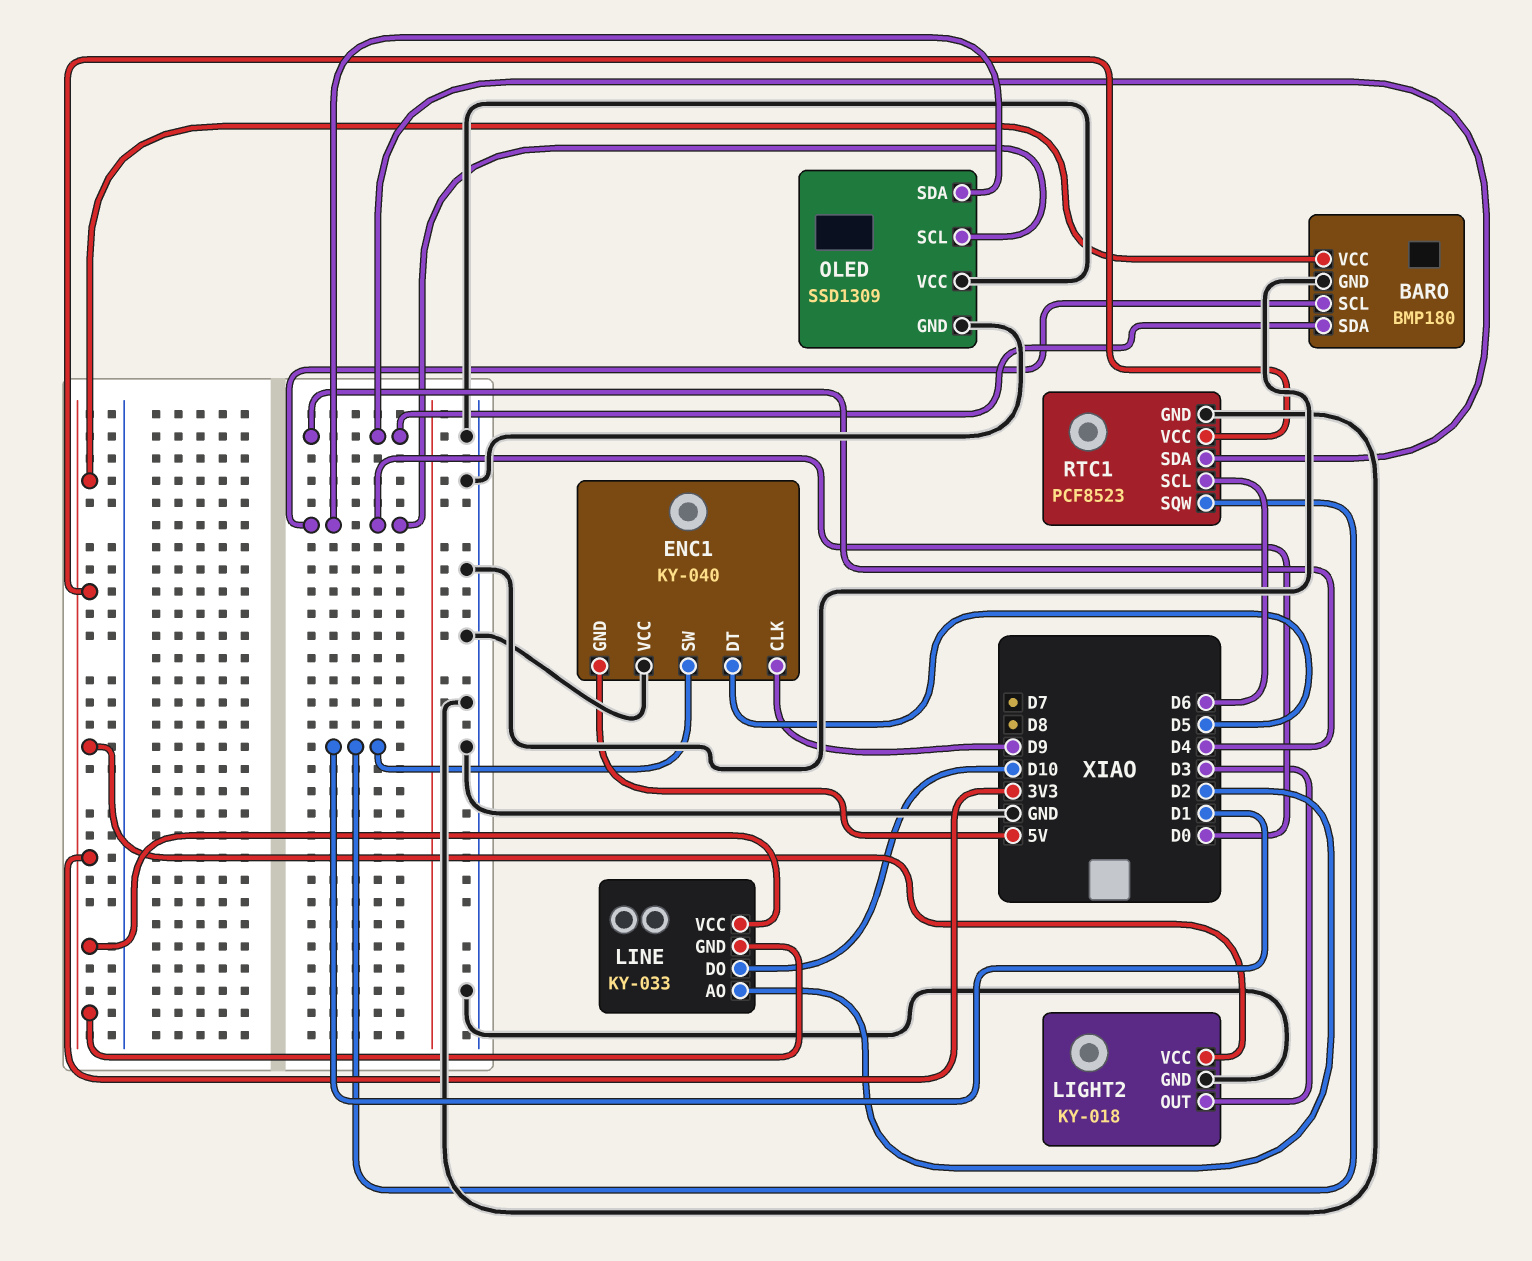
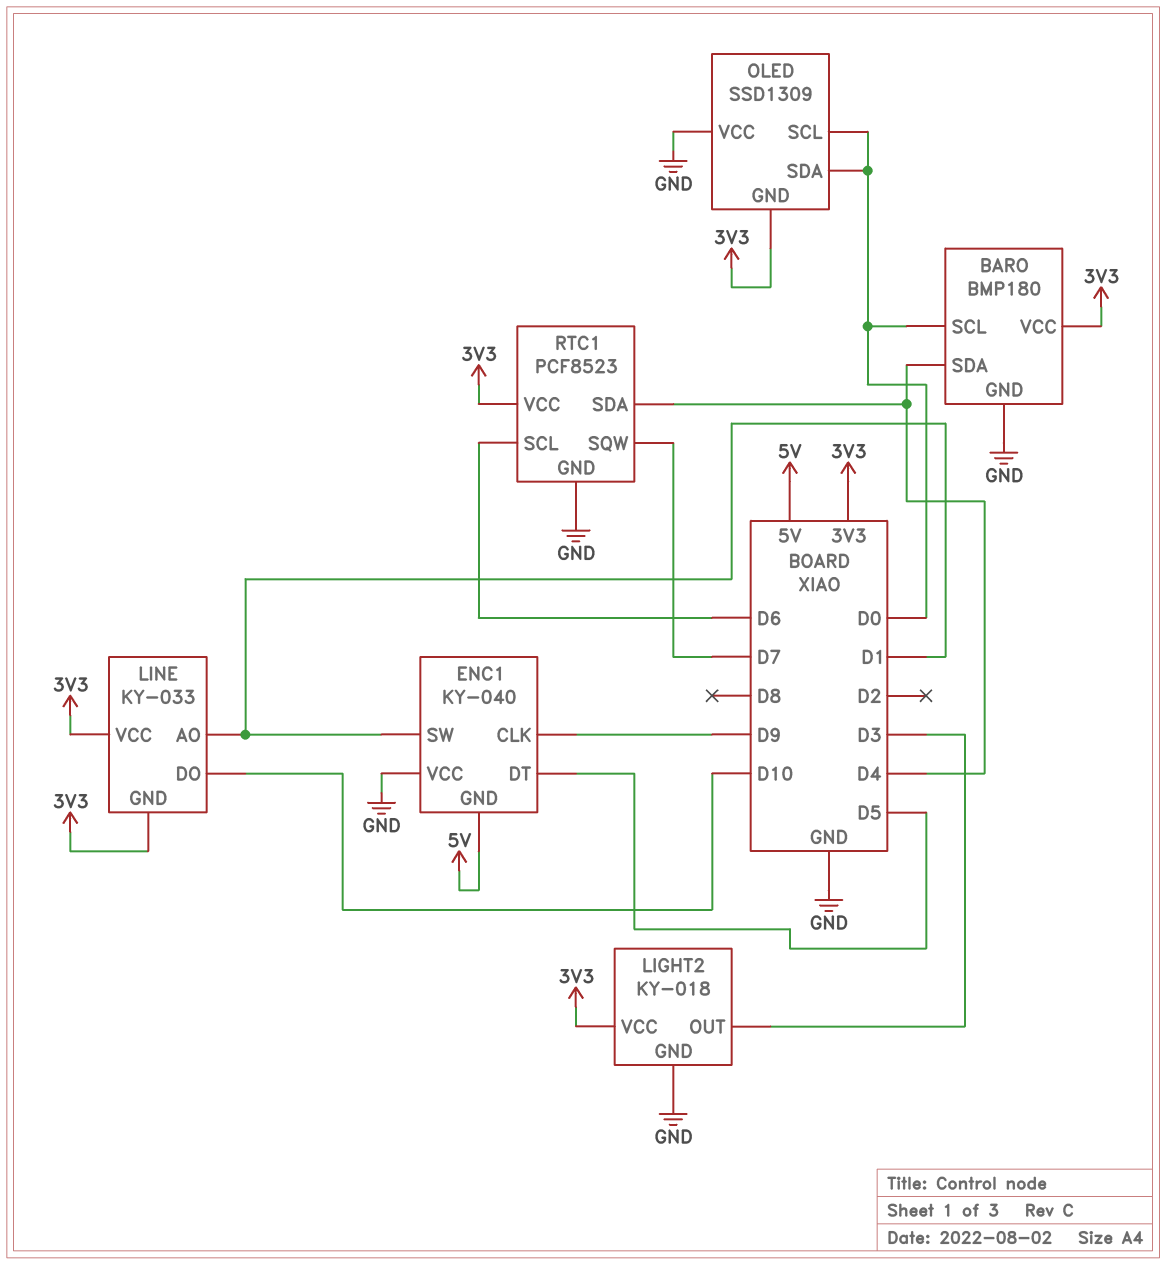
LINE pin AO: D2 -> D1
OLED pin GND: GND -> 3V3
RTC1 pin SQW: D1 -> D7

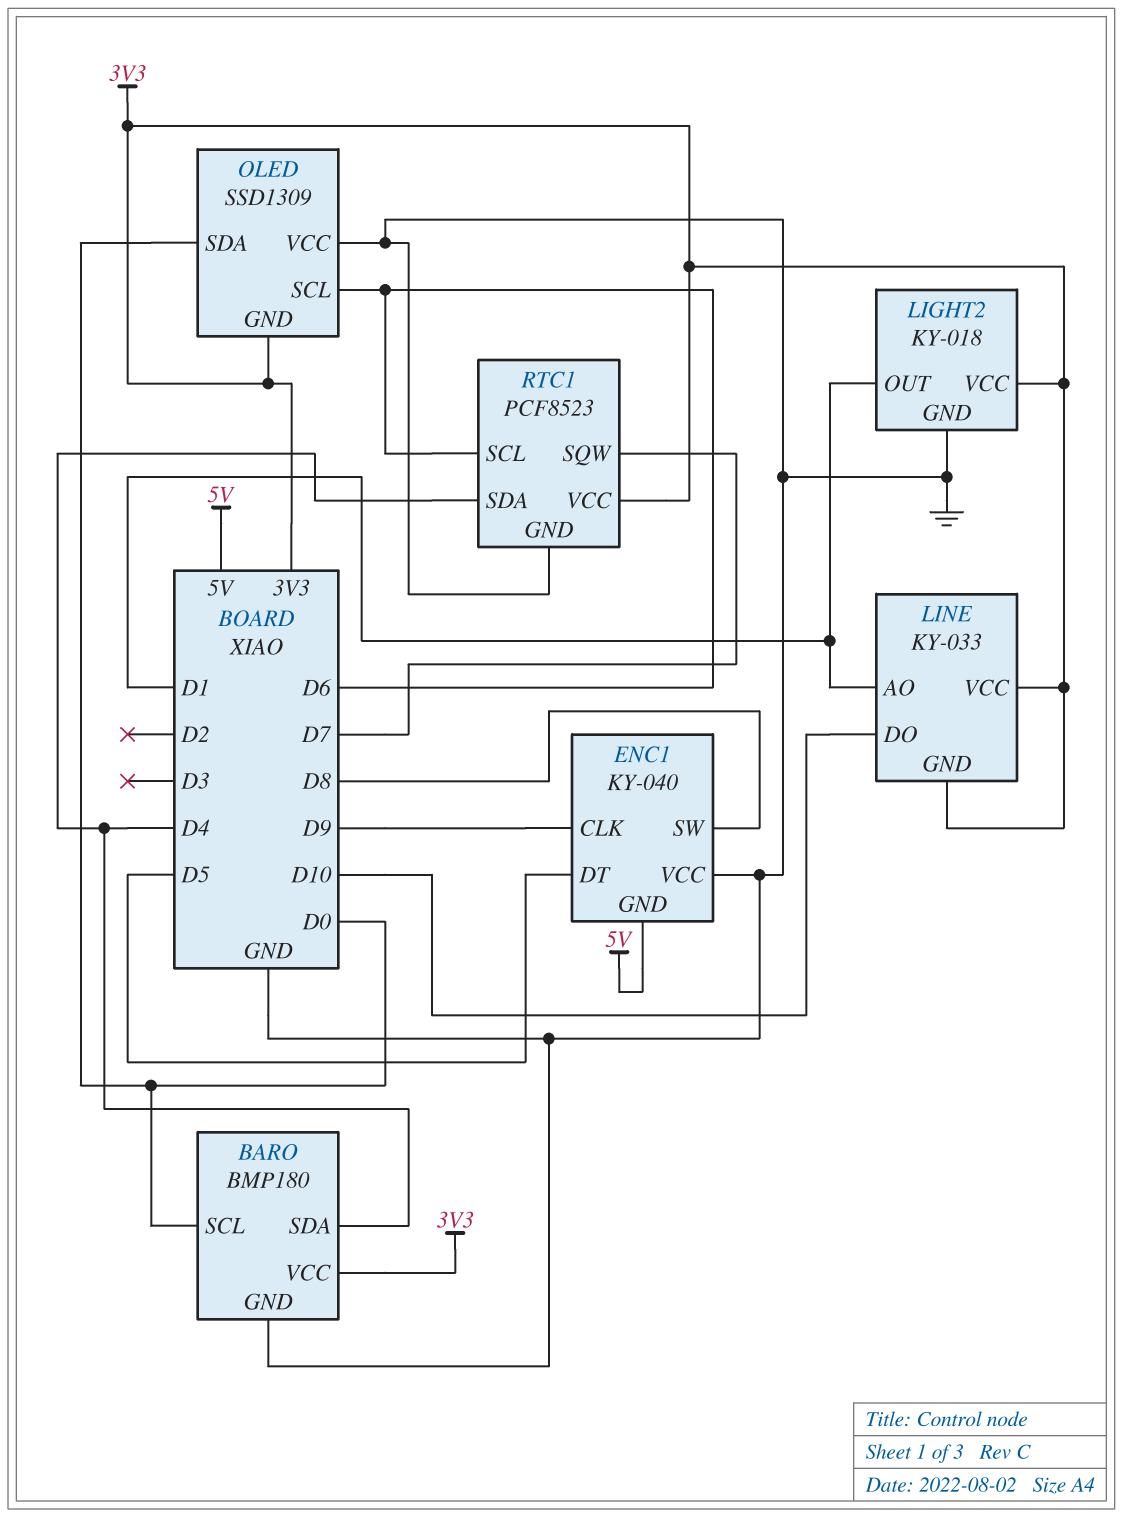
ENC1 pin SW: D1 -> D8
LIGHT2 pin OUT: D3 -> D1
OLED pin SCL: D0 -> D6

